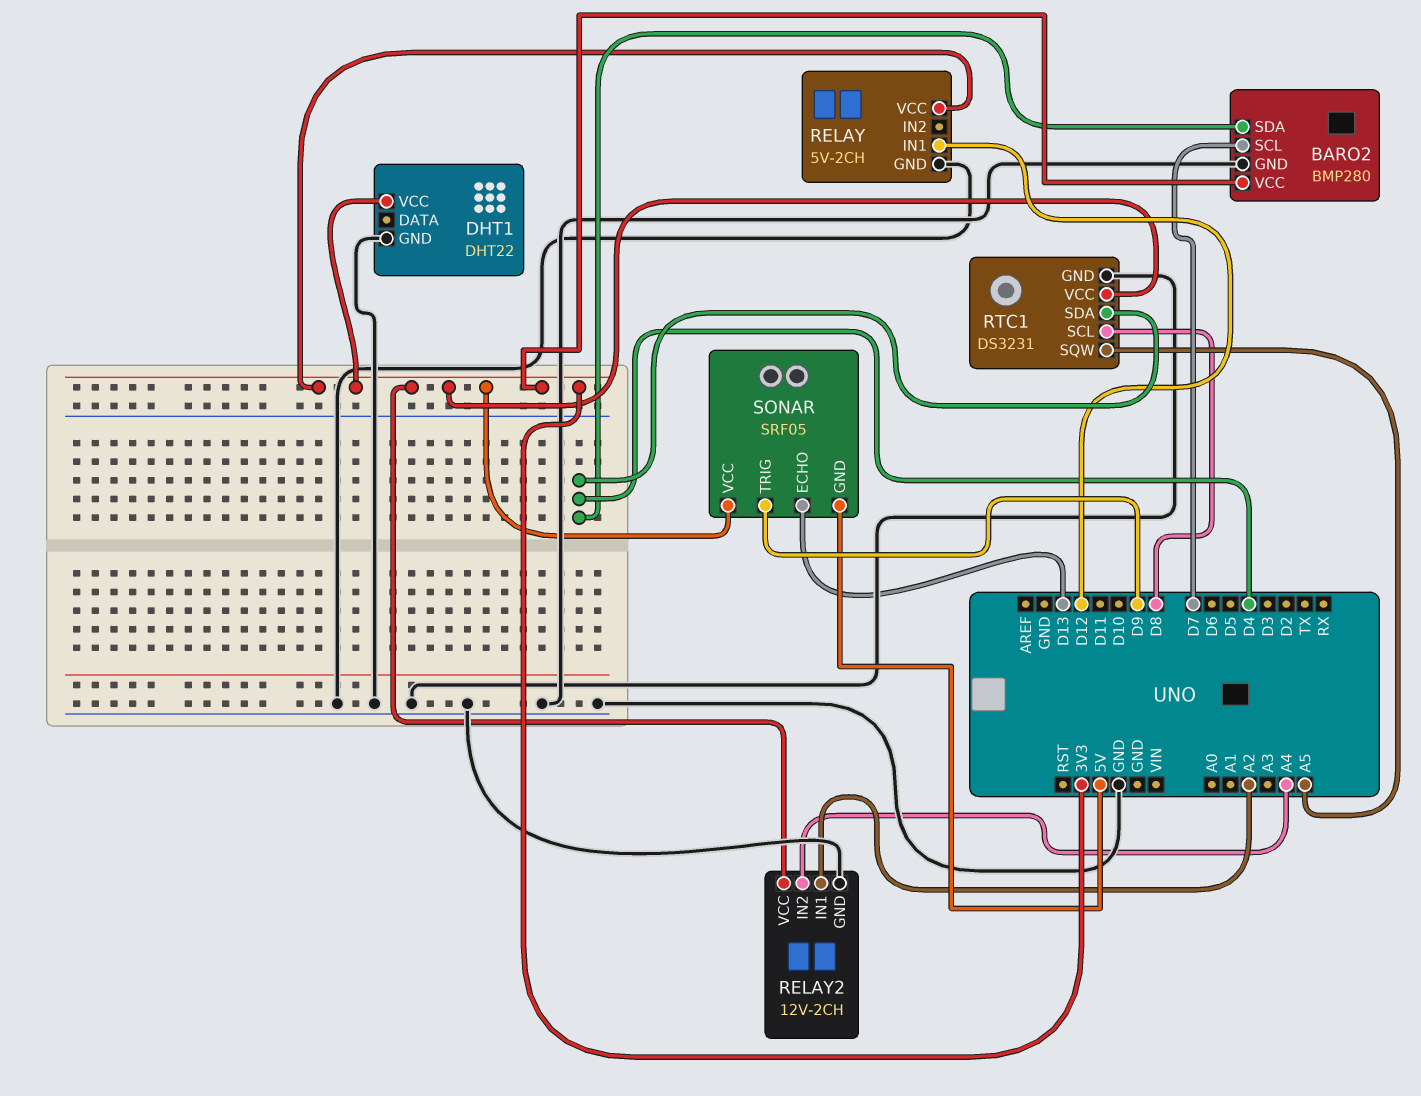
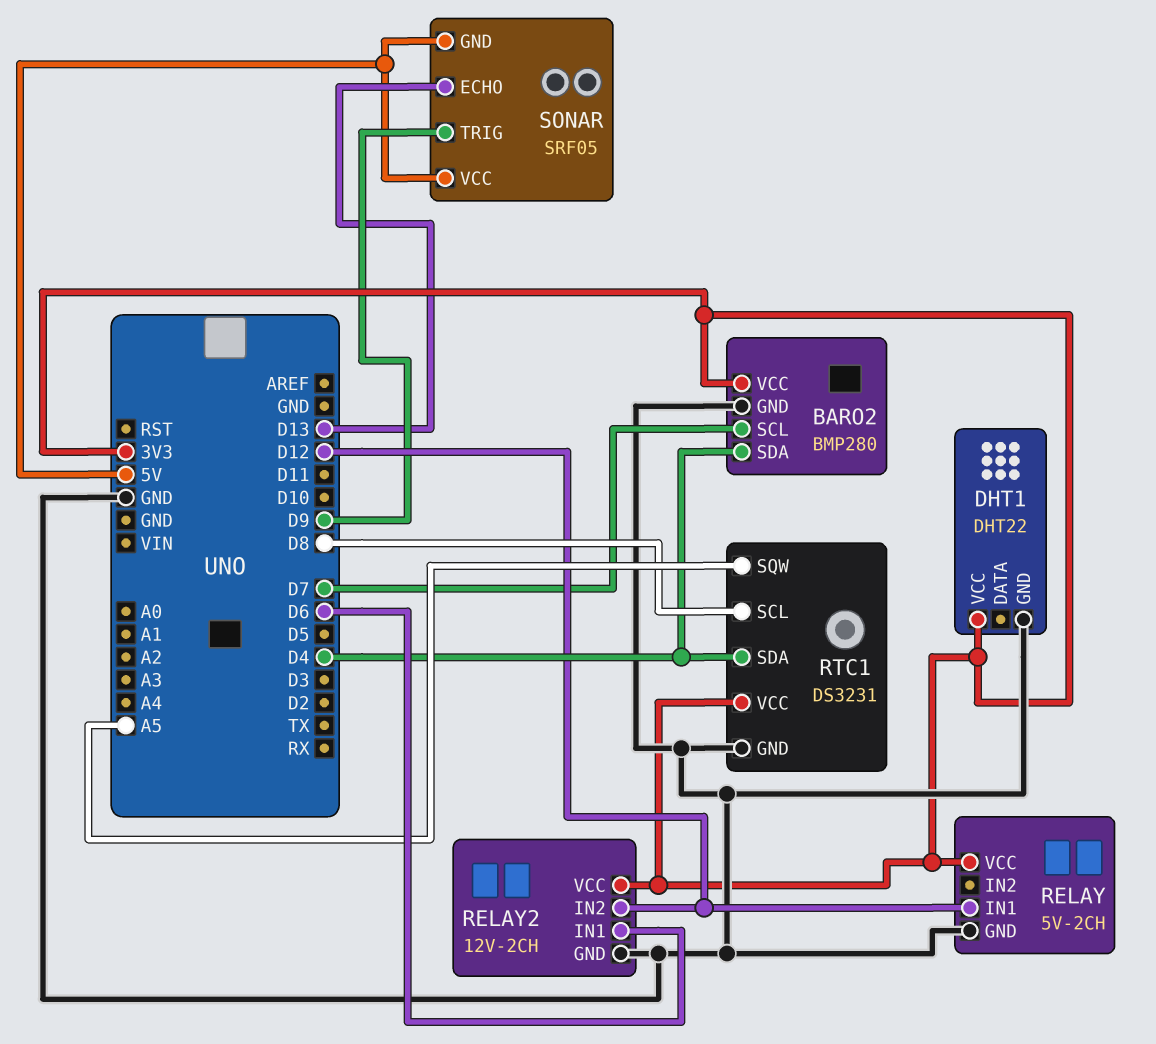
RELAY2 pin IN1: A2 -> D6
RELAY2 pin IN2: A4 -> D12
SONAR pin VCC: 3V3 -> 5V

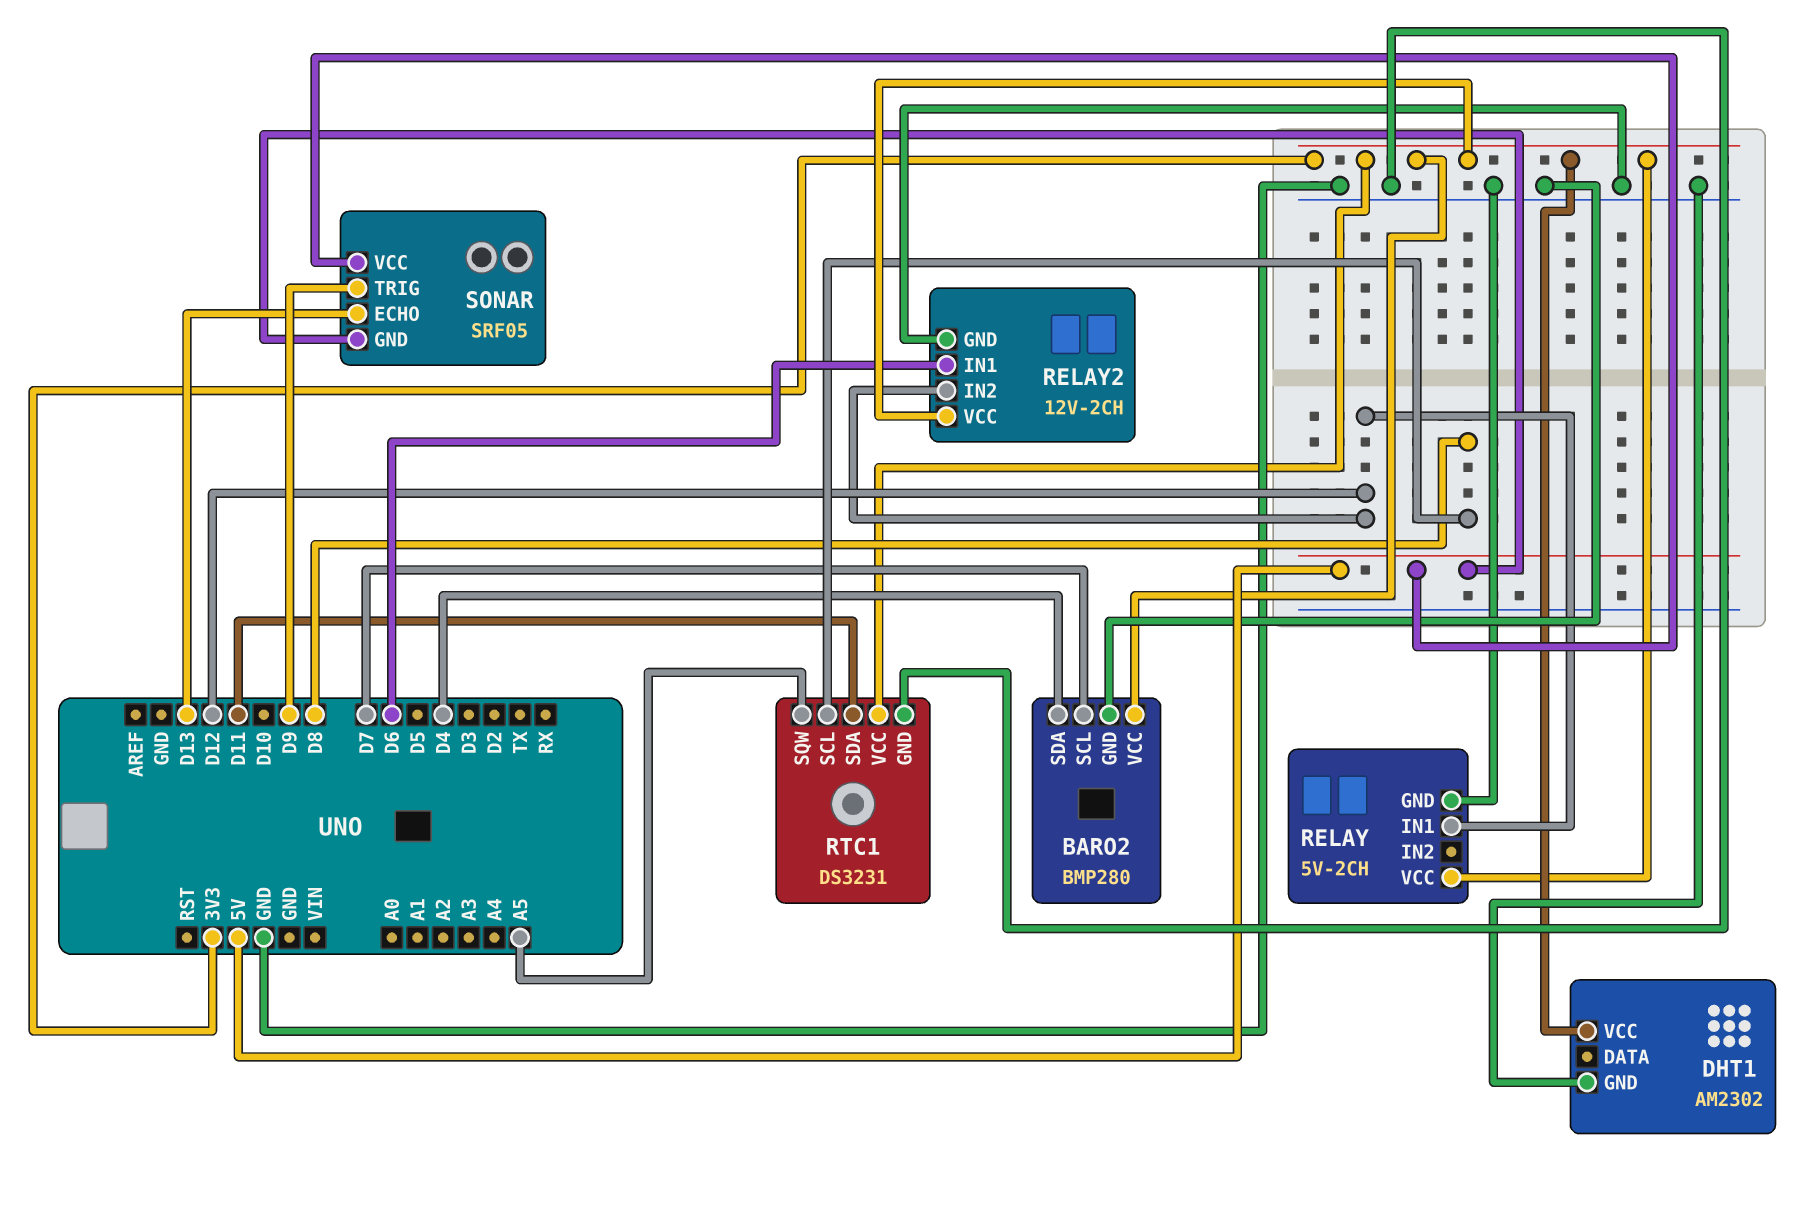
DHT1: DHT22 -> AM2302
RTC1 pin SDA: D4 -> D11

